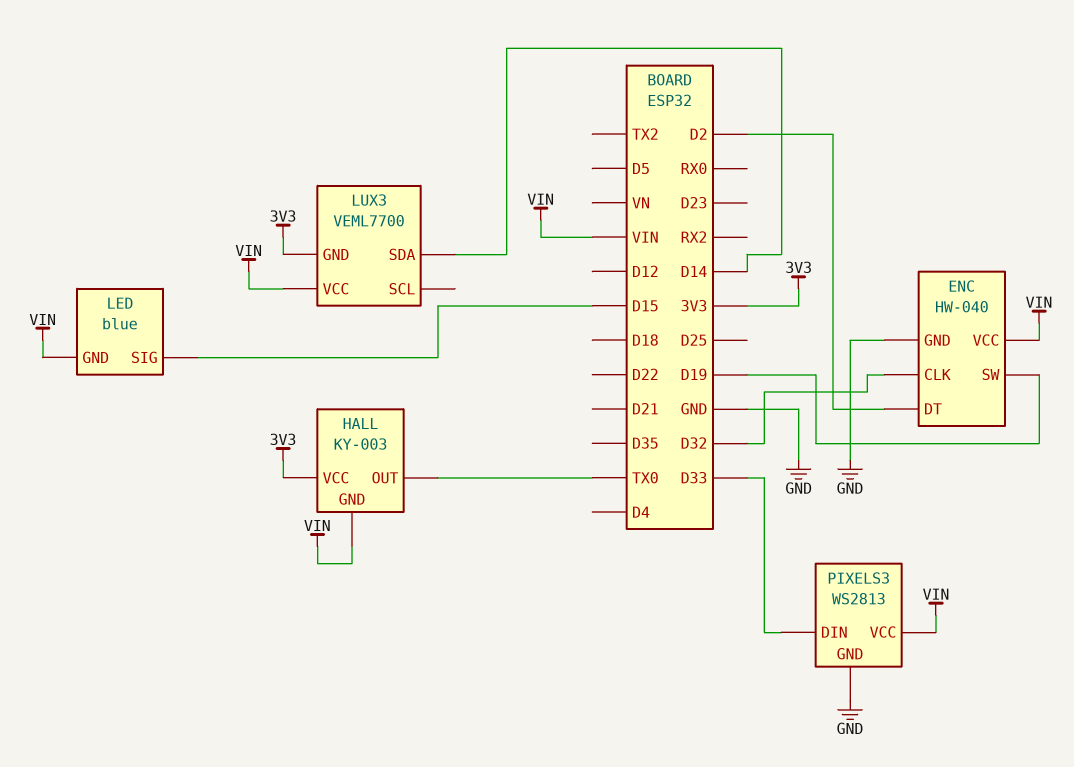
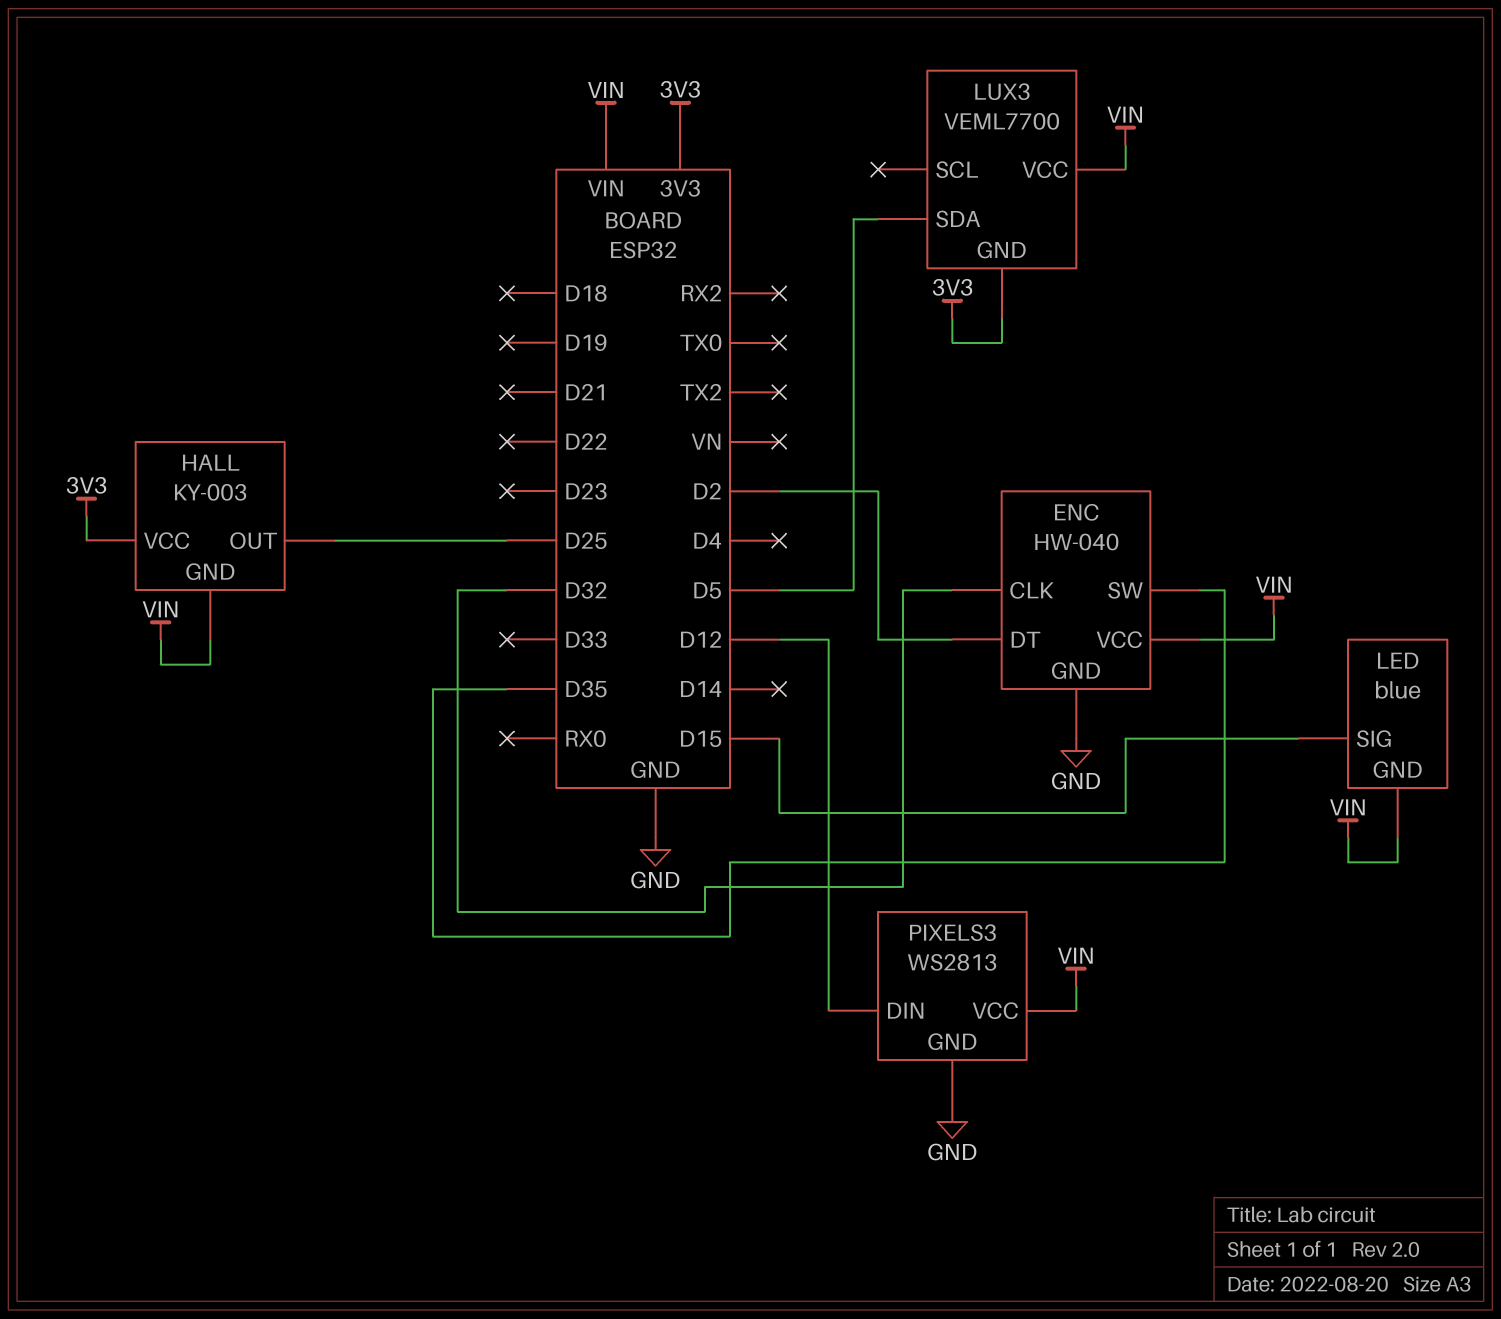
ENC pin SW: D19 -> D35
HALL pin OUT: TX0 -> D25
LUX3 pin SDA: D14 -> D5
PIXELS3 pin DIN: D33 -> D12

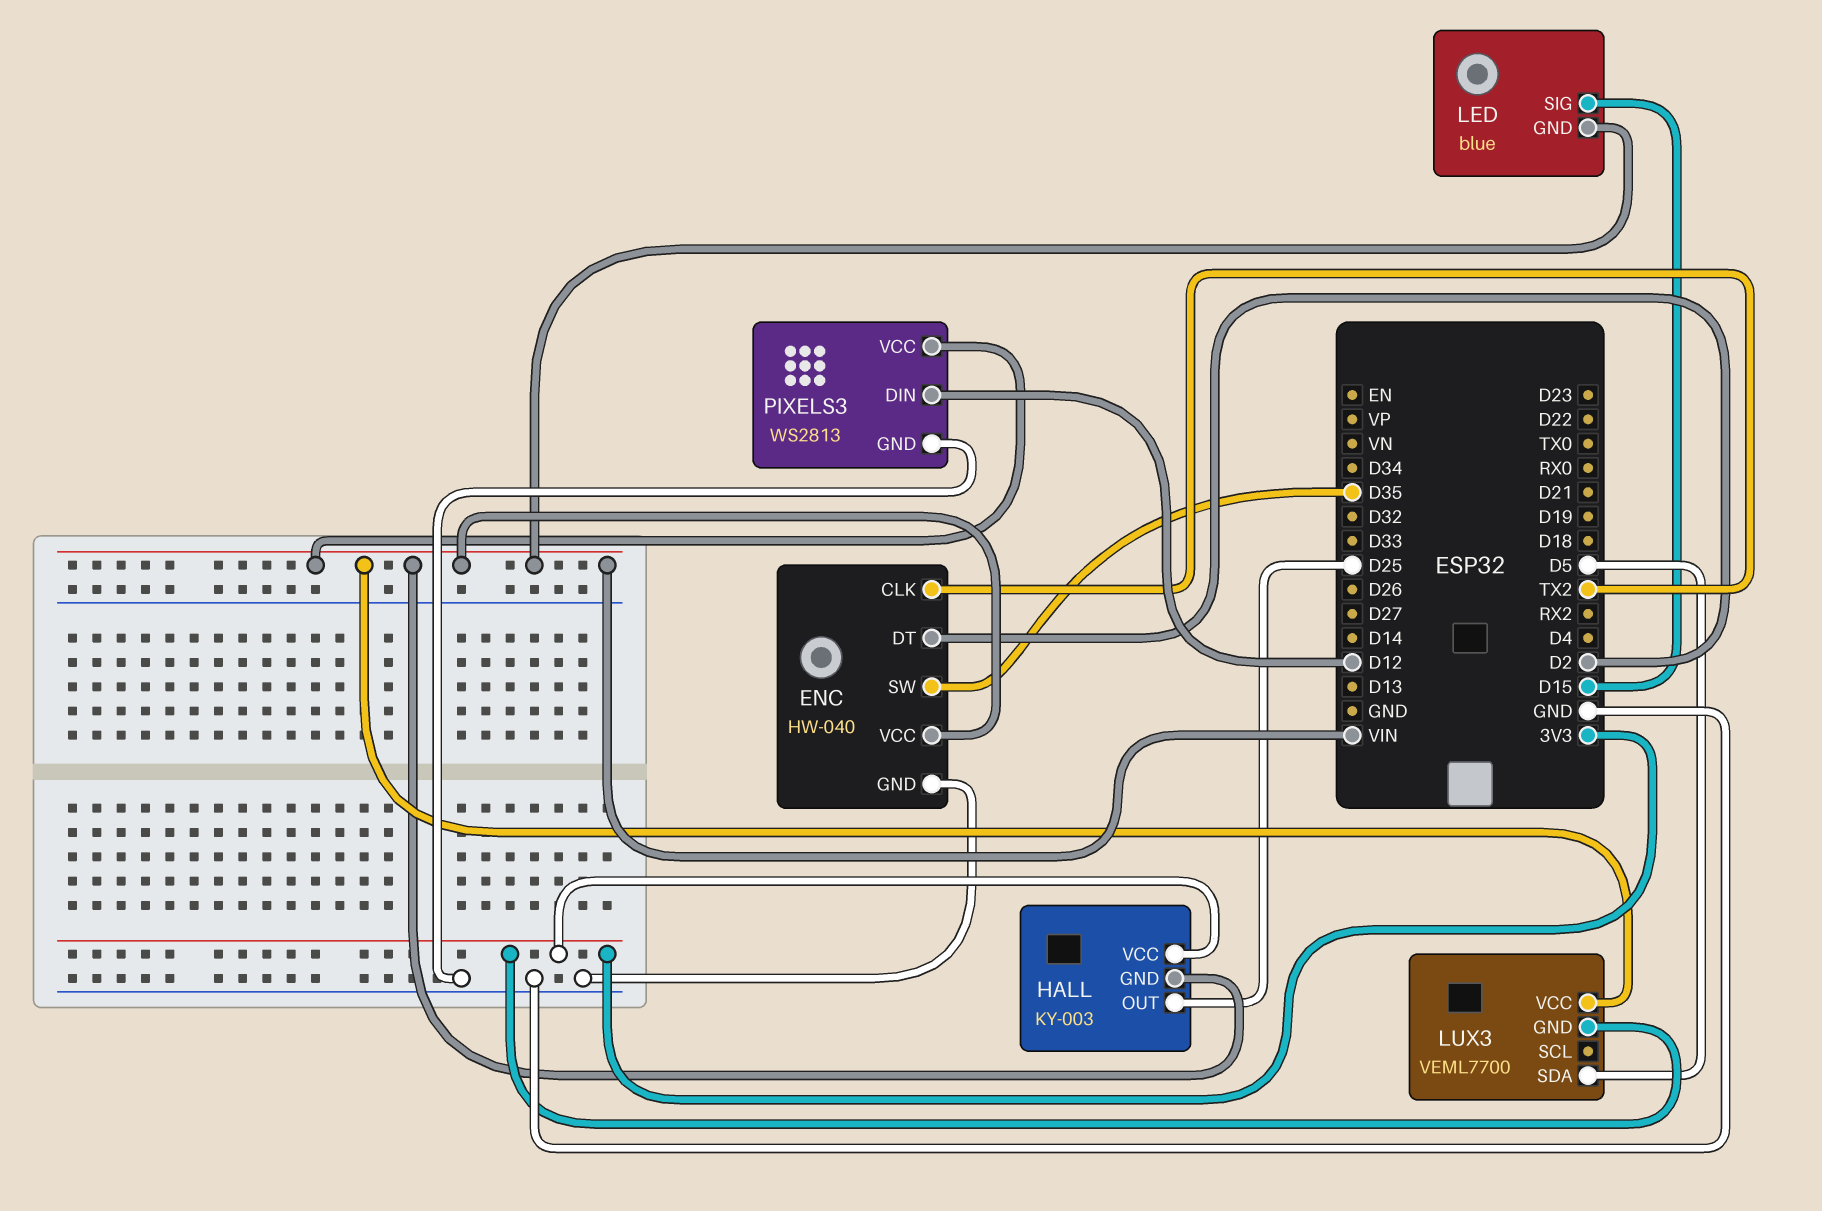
ENC pin CLK: D32 -> TX2

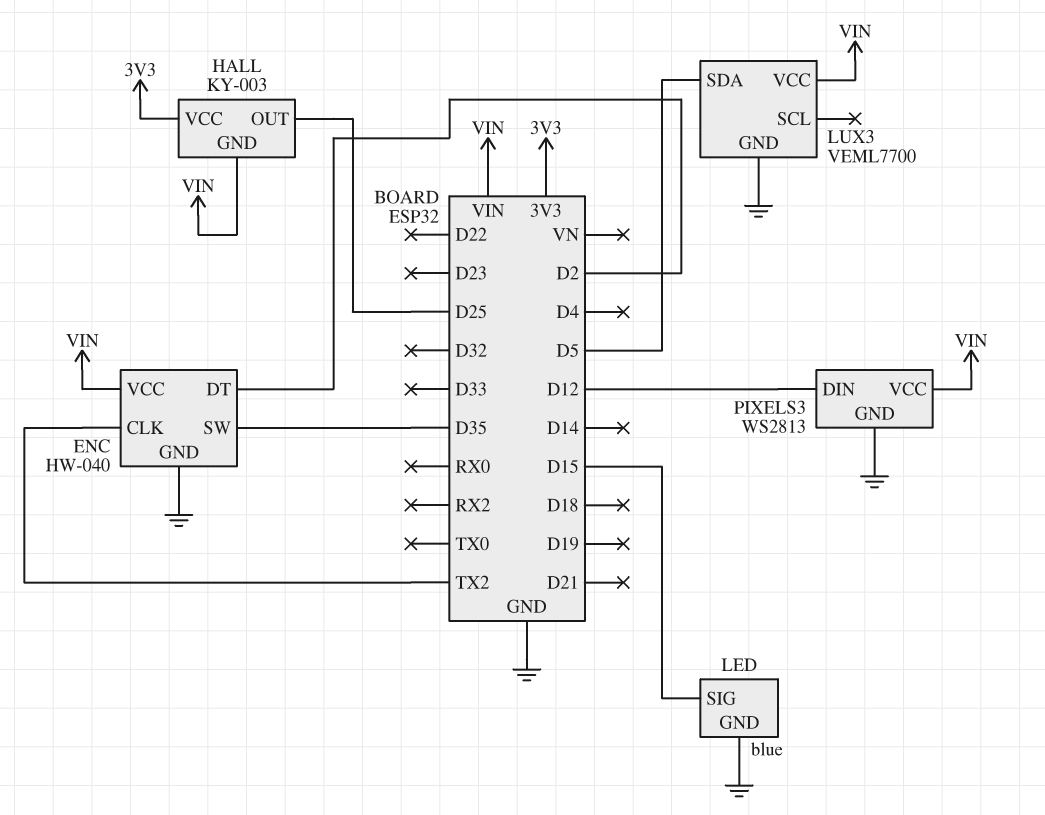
LED pin GND: VIN -> GND
LUX3 pin GND: 3V3 -> GND

